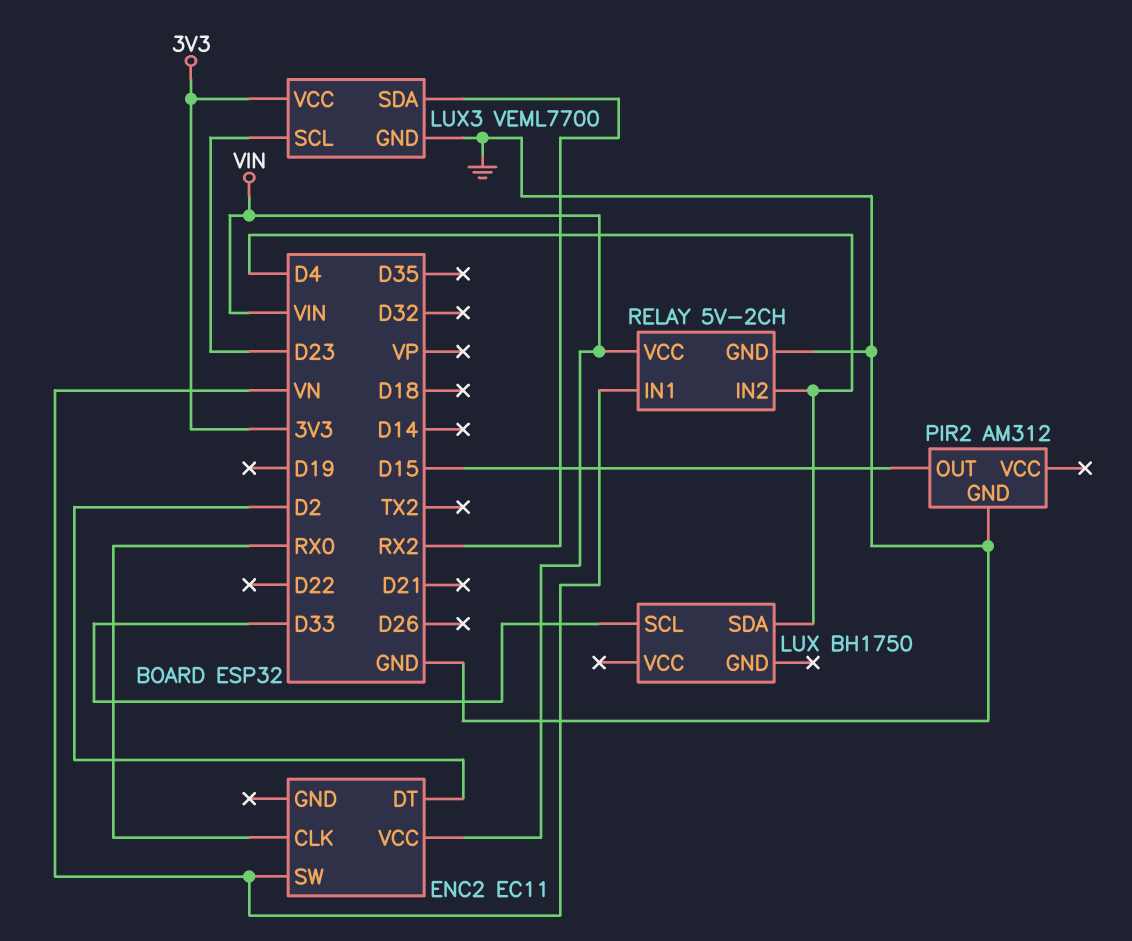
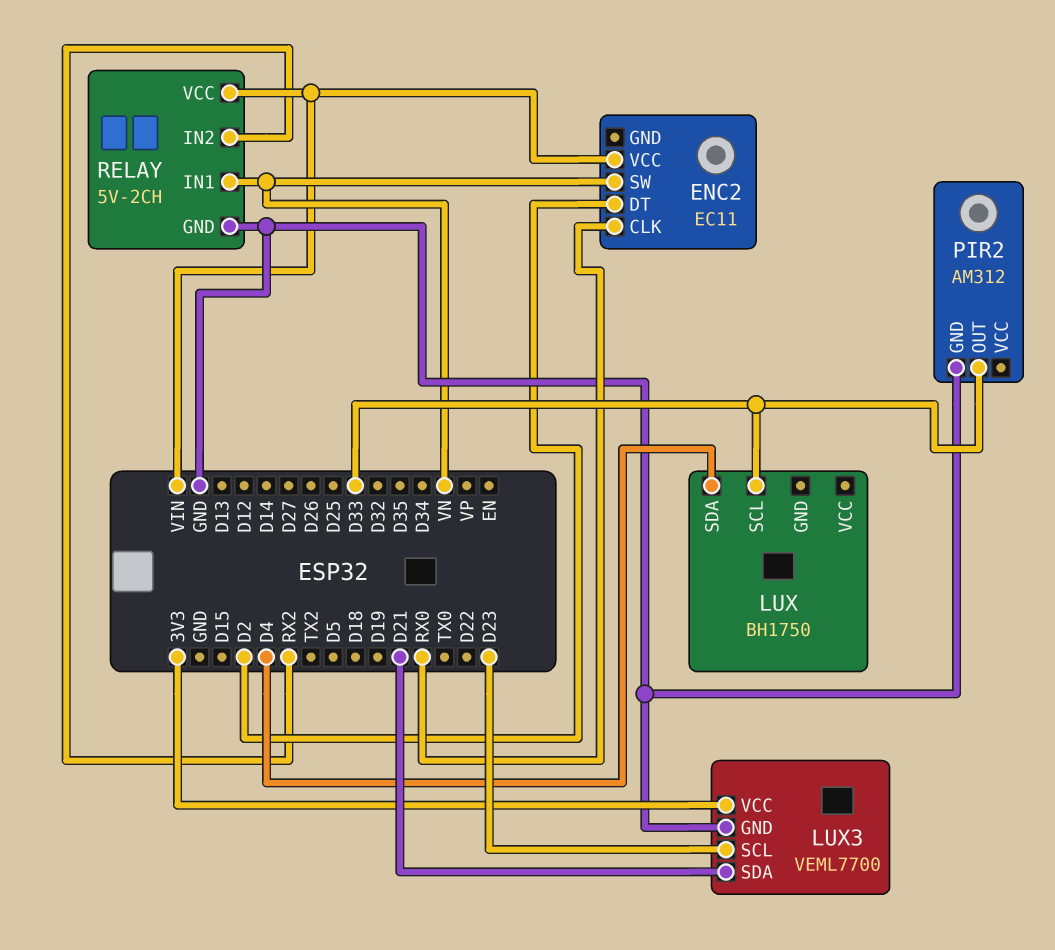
LUX3 pin SDA: RX2 -> D21
PIR2 pin OUT: D15 -> D33
RELAY pin IN2: D4 -> RX2

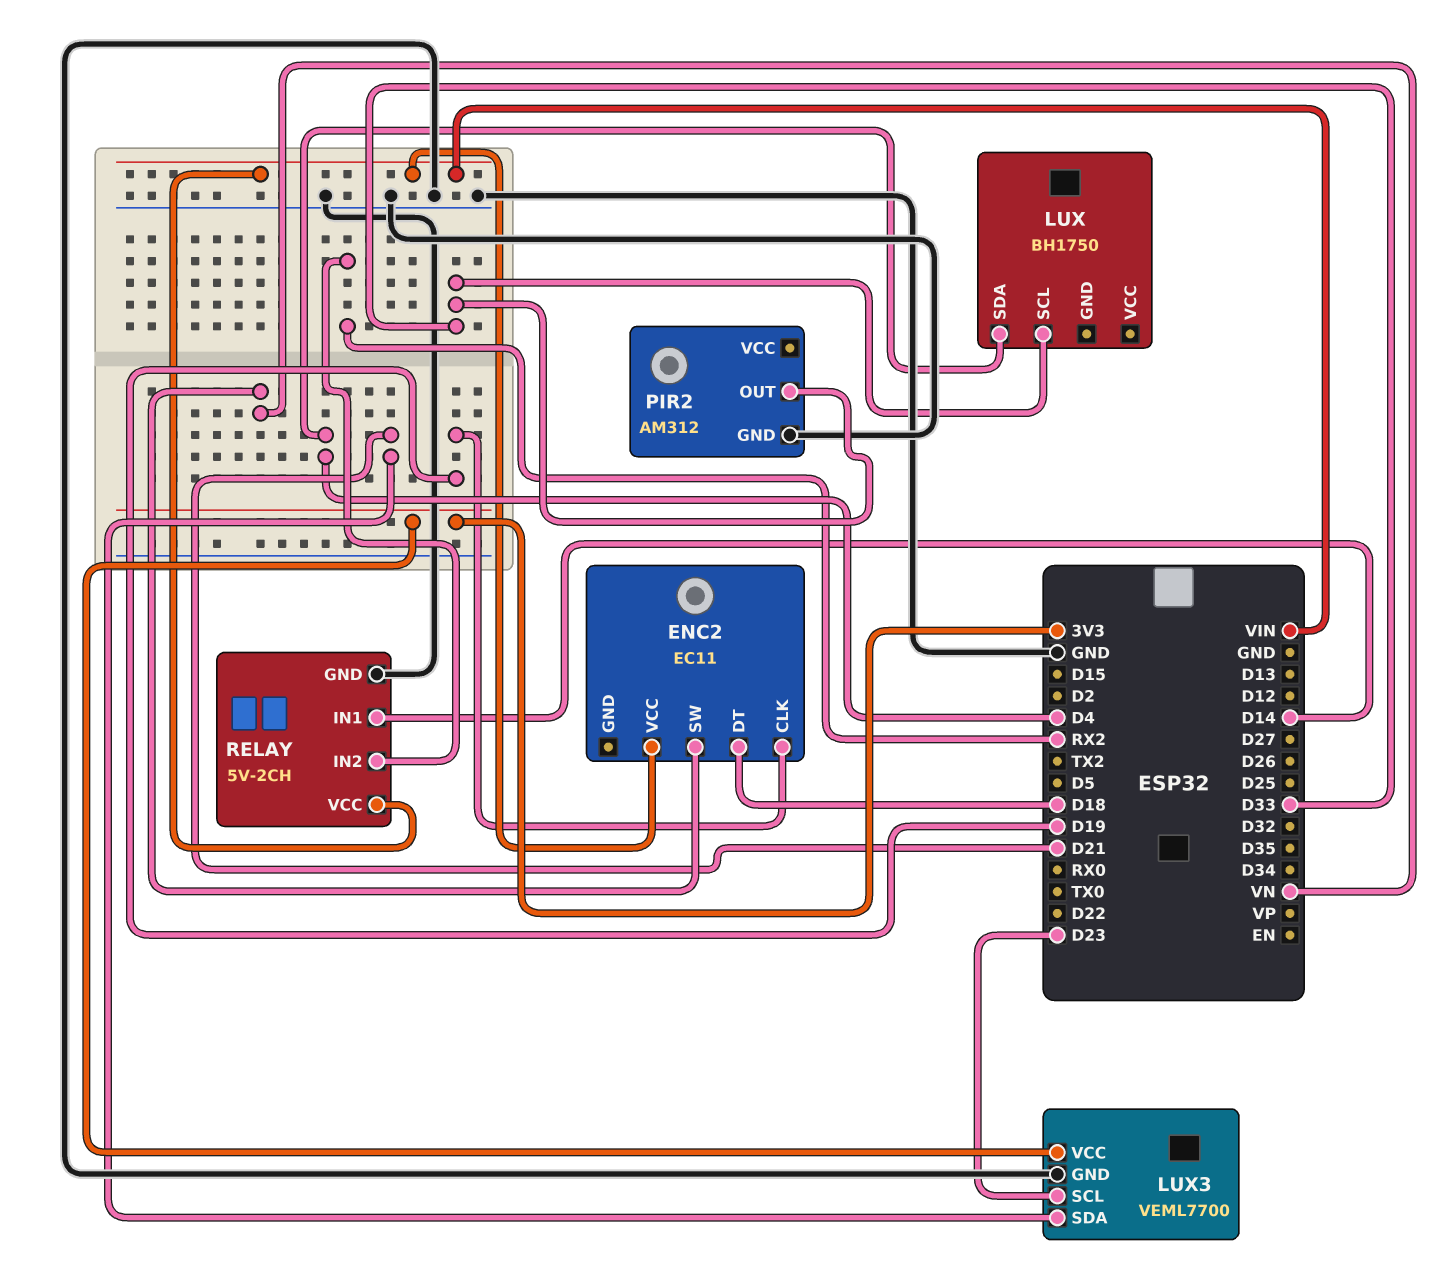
ENC2 pin CLK: RX0 -> D19
ENC2 pin DT: D2 -> D18
RELAY pin IN1: VN -> D14

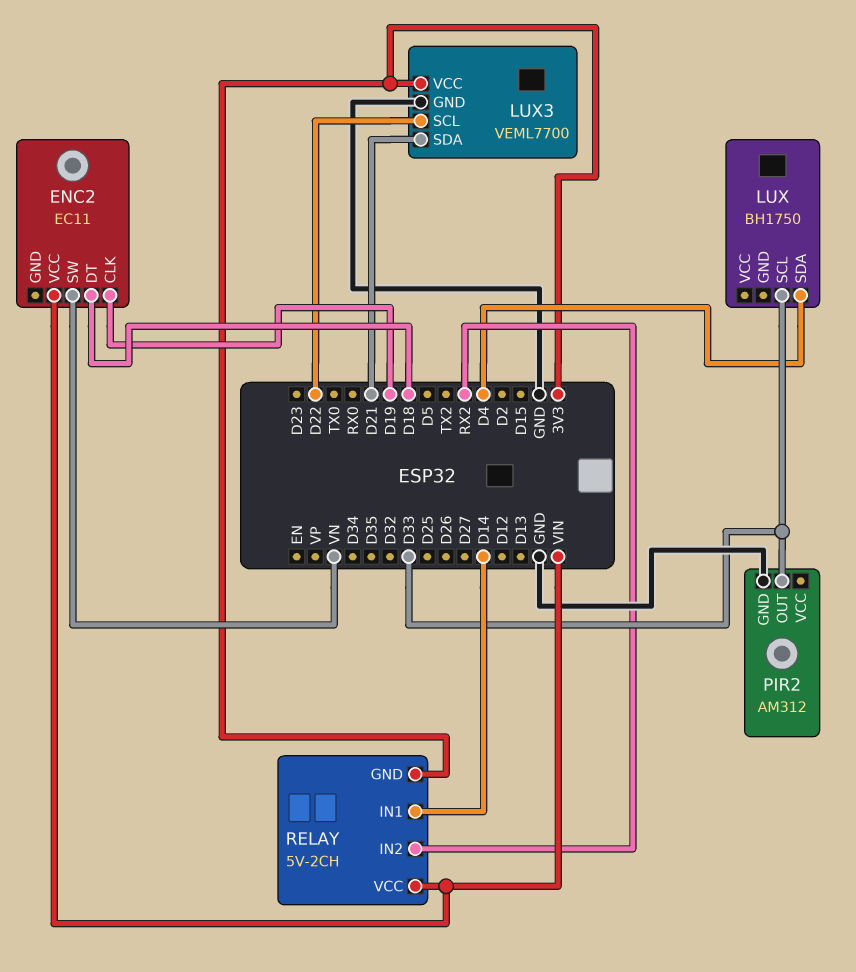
LUX3 pin SCL: D23 -> D22
RELAY pin GND: GND -> 3V3

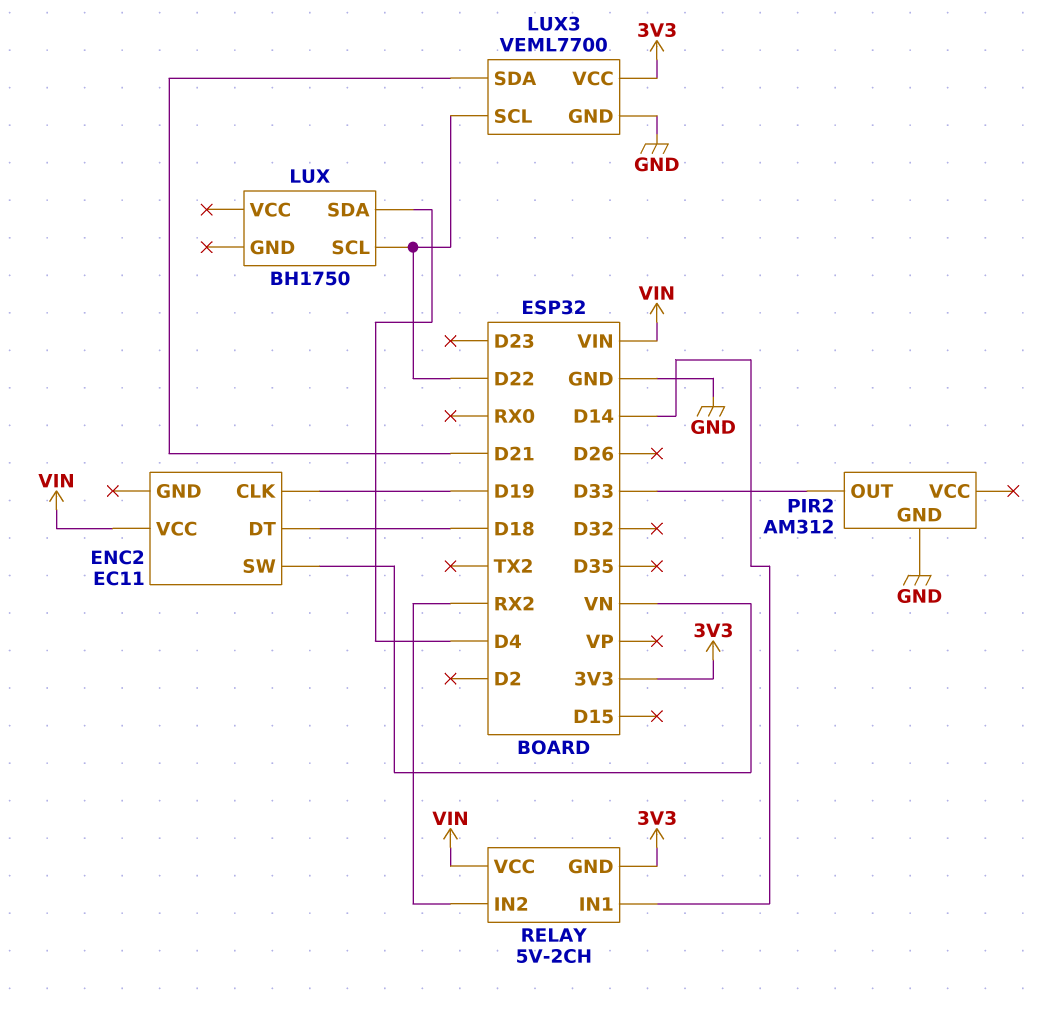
LUX pin SCL: D33 -> D22

